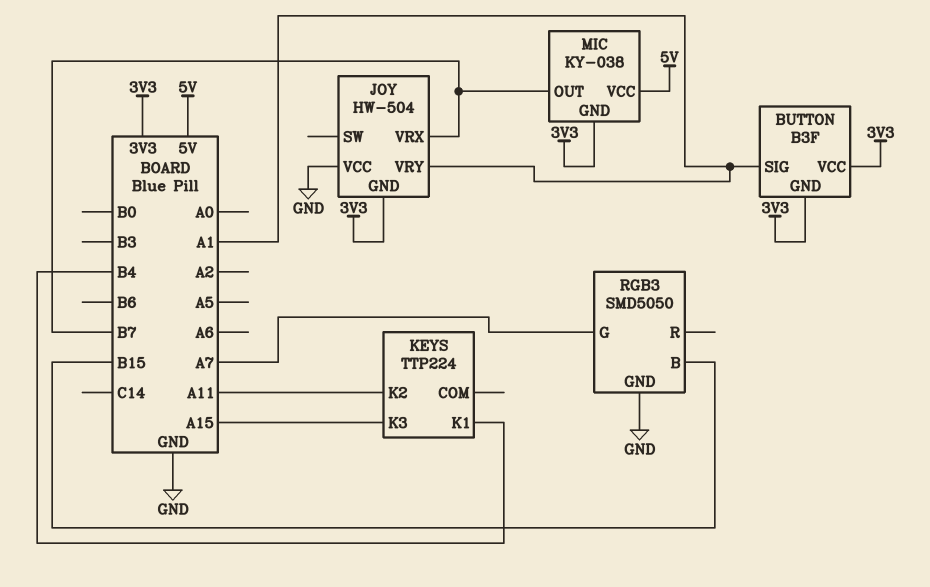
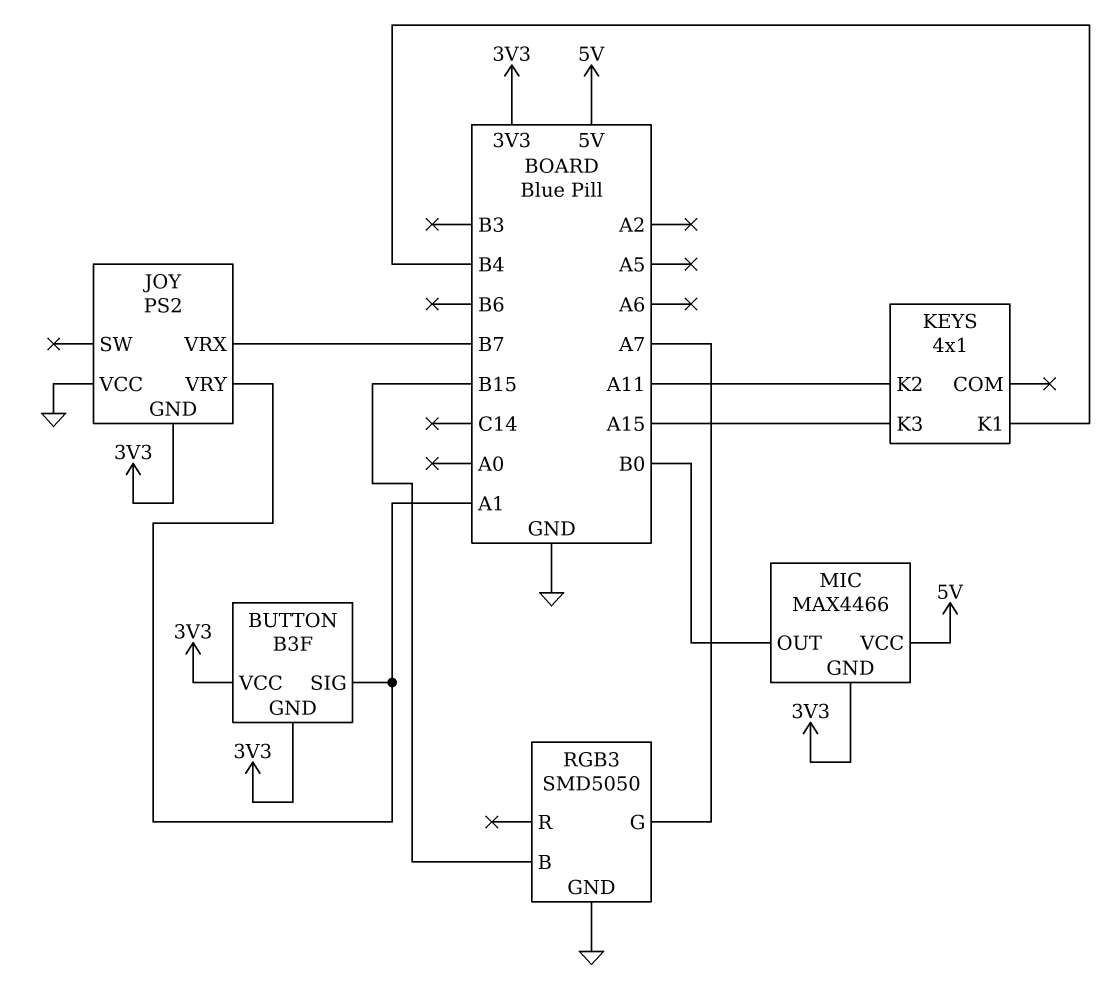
JOY: HW-504 -> PS2
KEYS: TTP224 -> 4x1
MIC: KY-038 -> MAX4466
MIC pin OUT: B7 -> B0

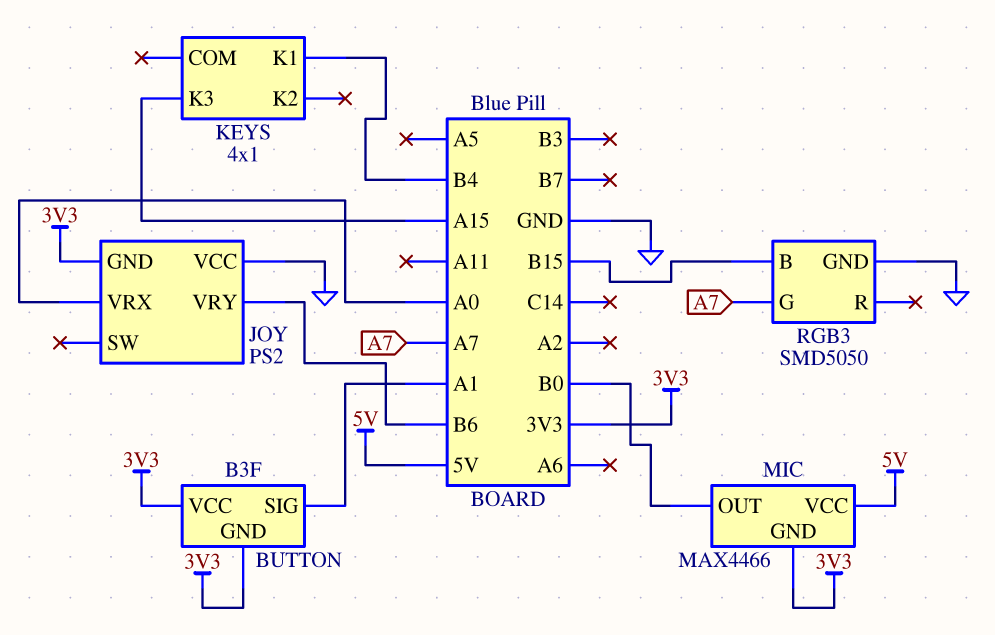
JOY pin VRX: B7 -> A0
JOY pin VRY: A1 -> B6
KEYS pin K2: A11 -> none

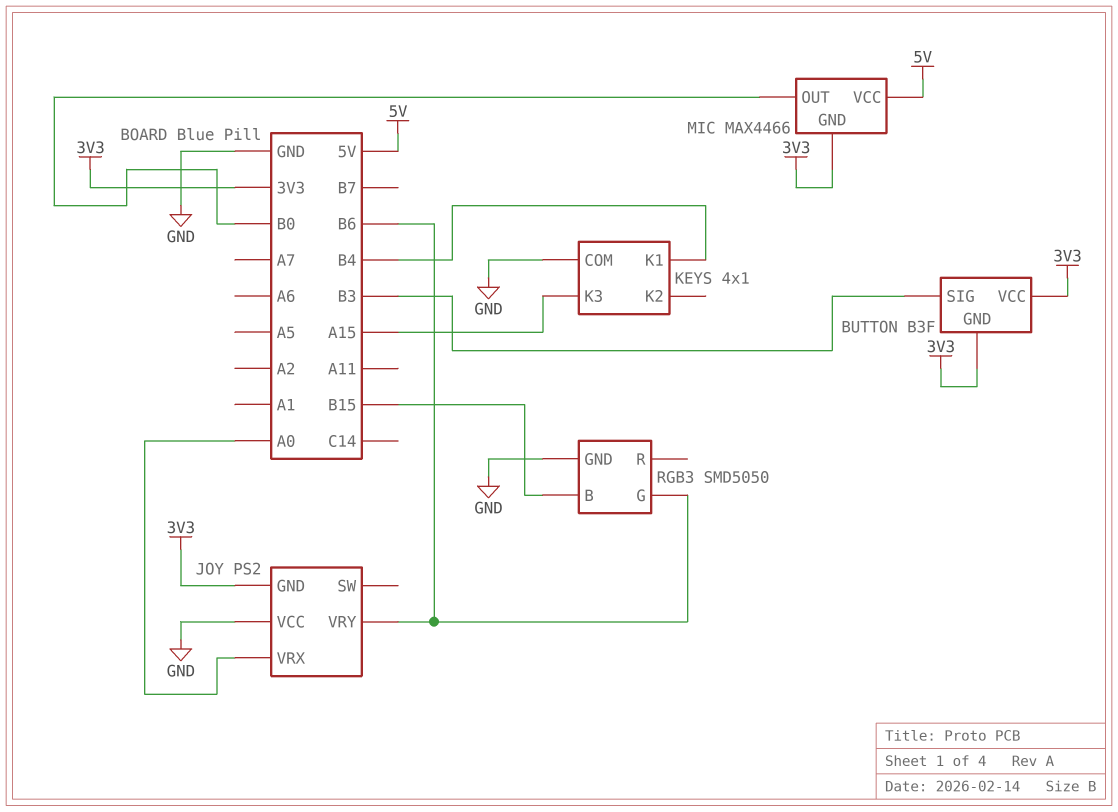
BUTTON pin SIG: A1 -> B3
KEYS pin COM: none -> GND
RGB3 pin G: A7 -> B6

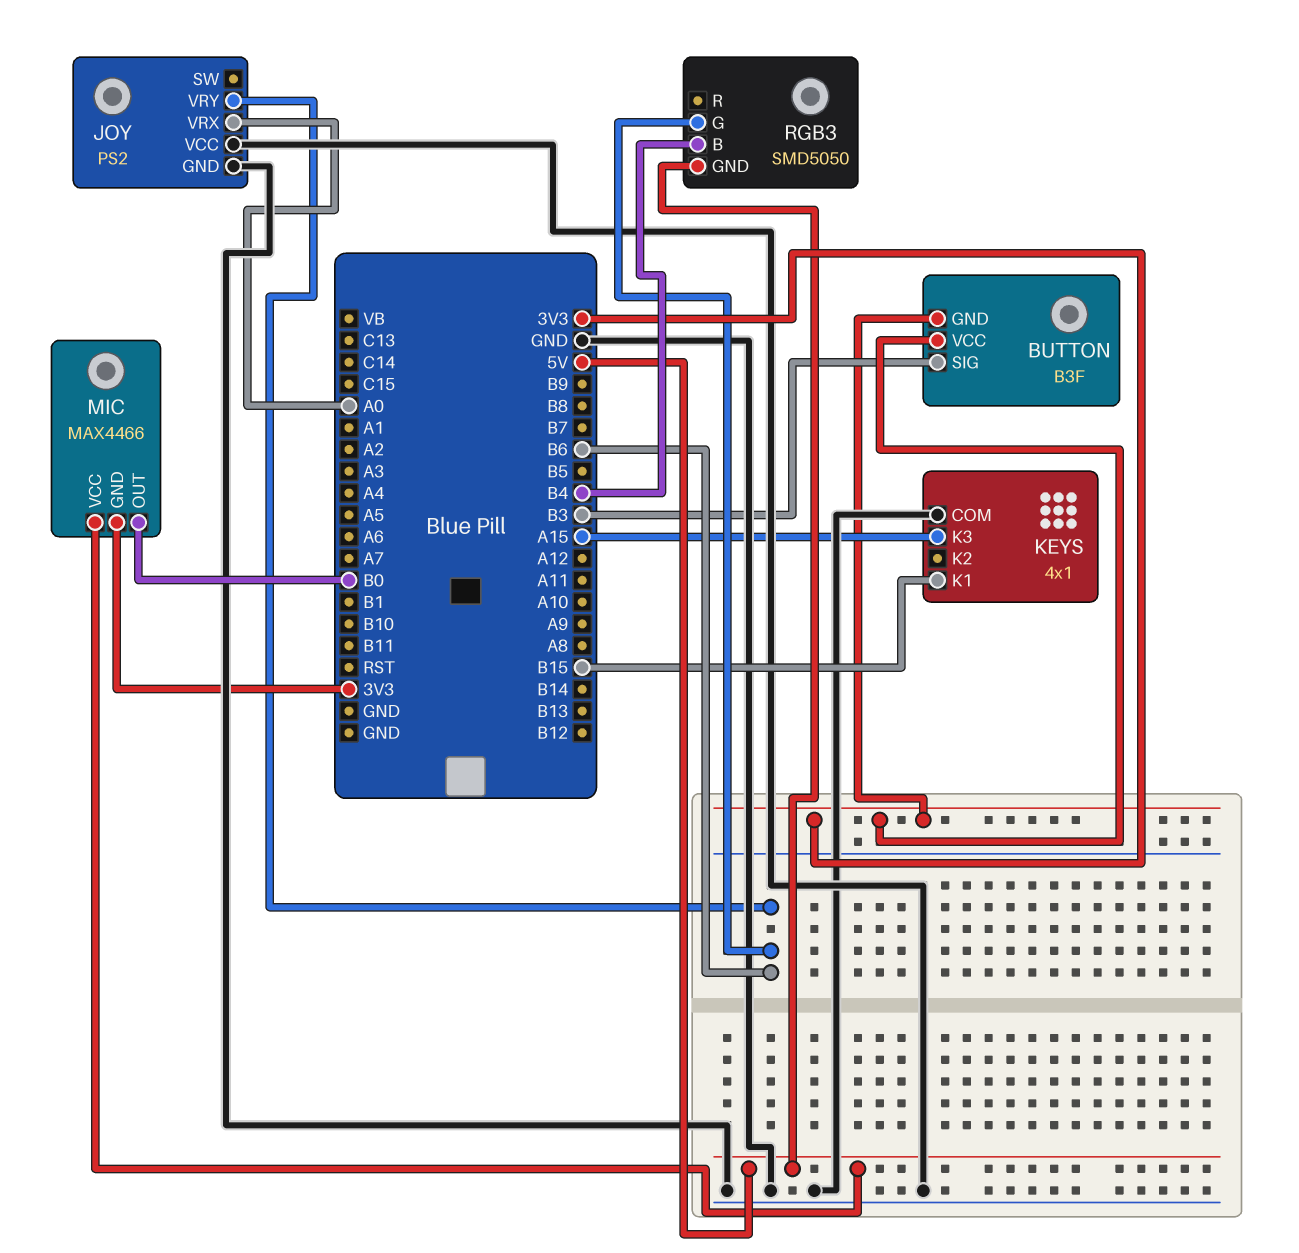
JOY pin GND: 3V3 -> GND
KEYS pin K1: B4 -> B15
RGB3 pin B: B15 -> B4
RGB3 pin GND: GND -> 5V

